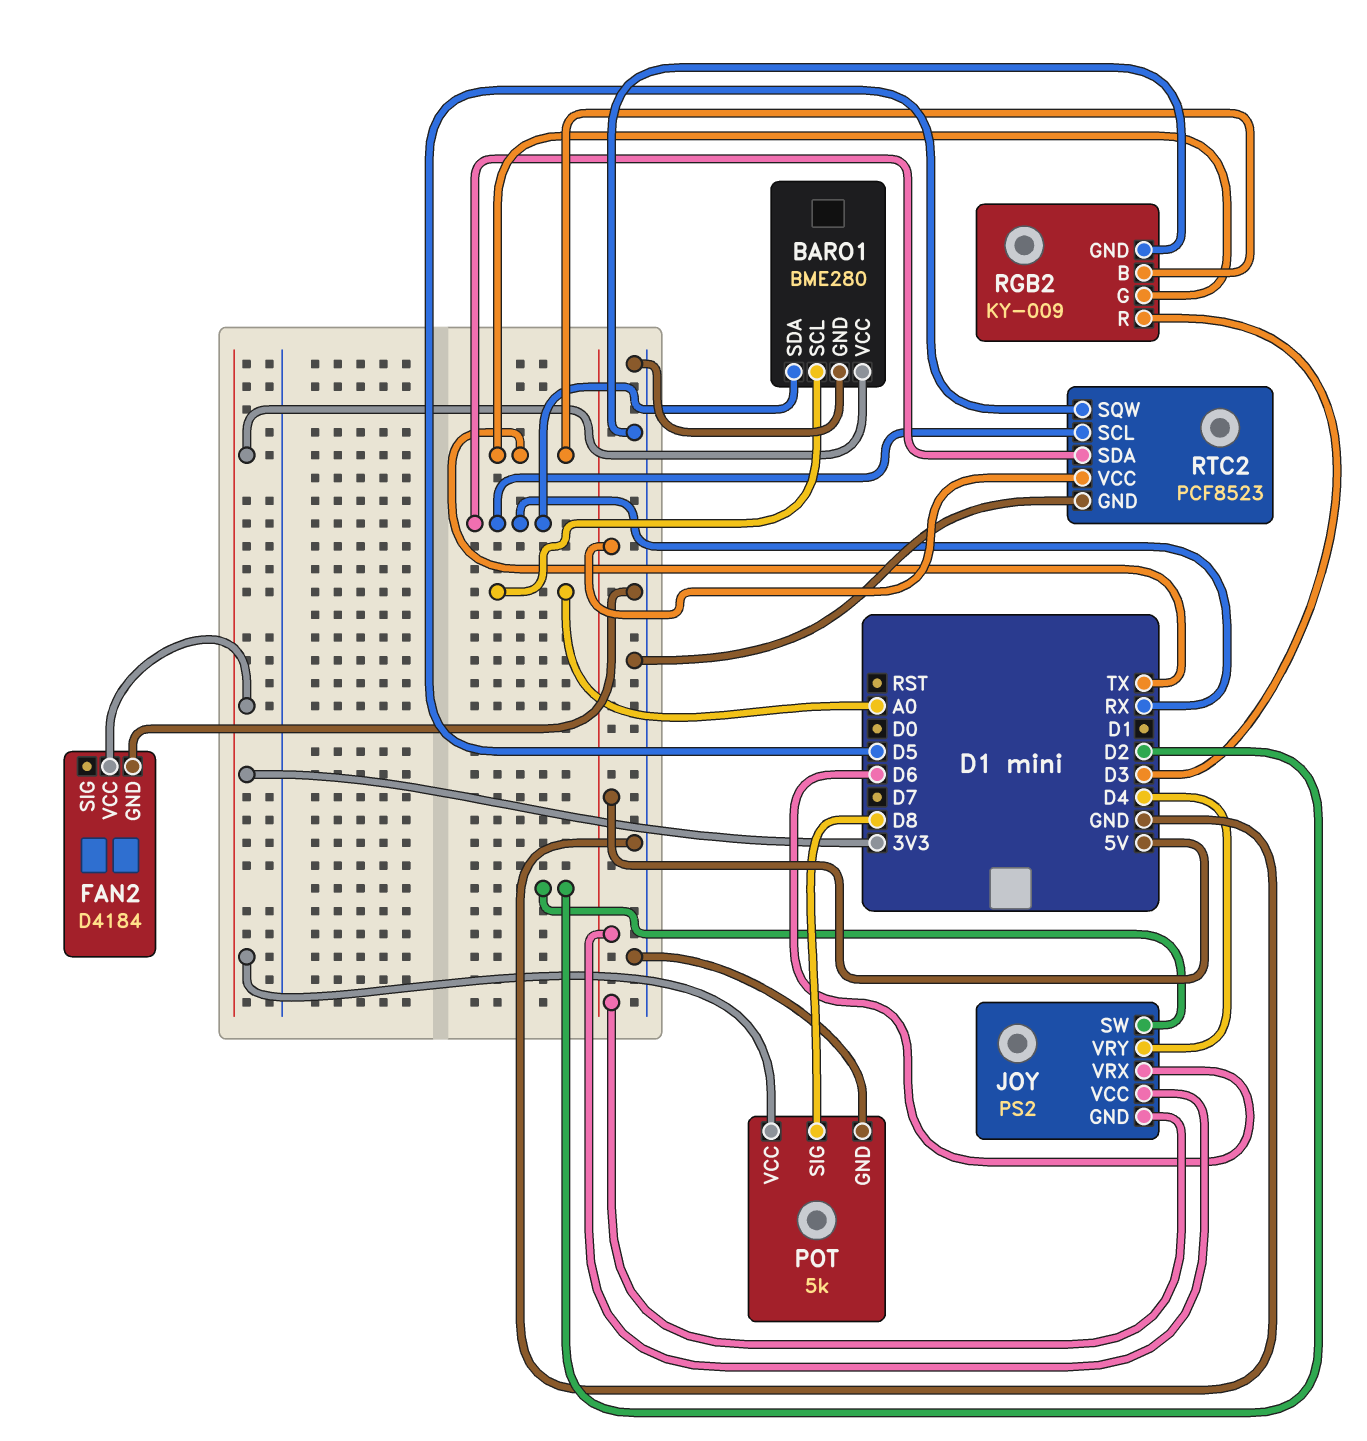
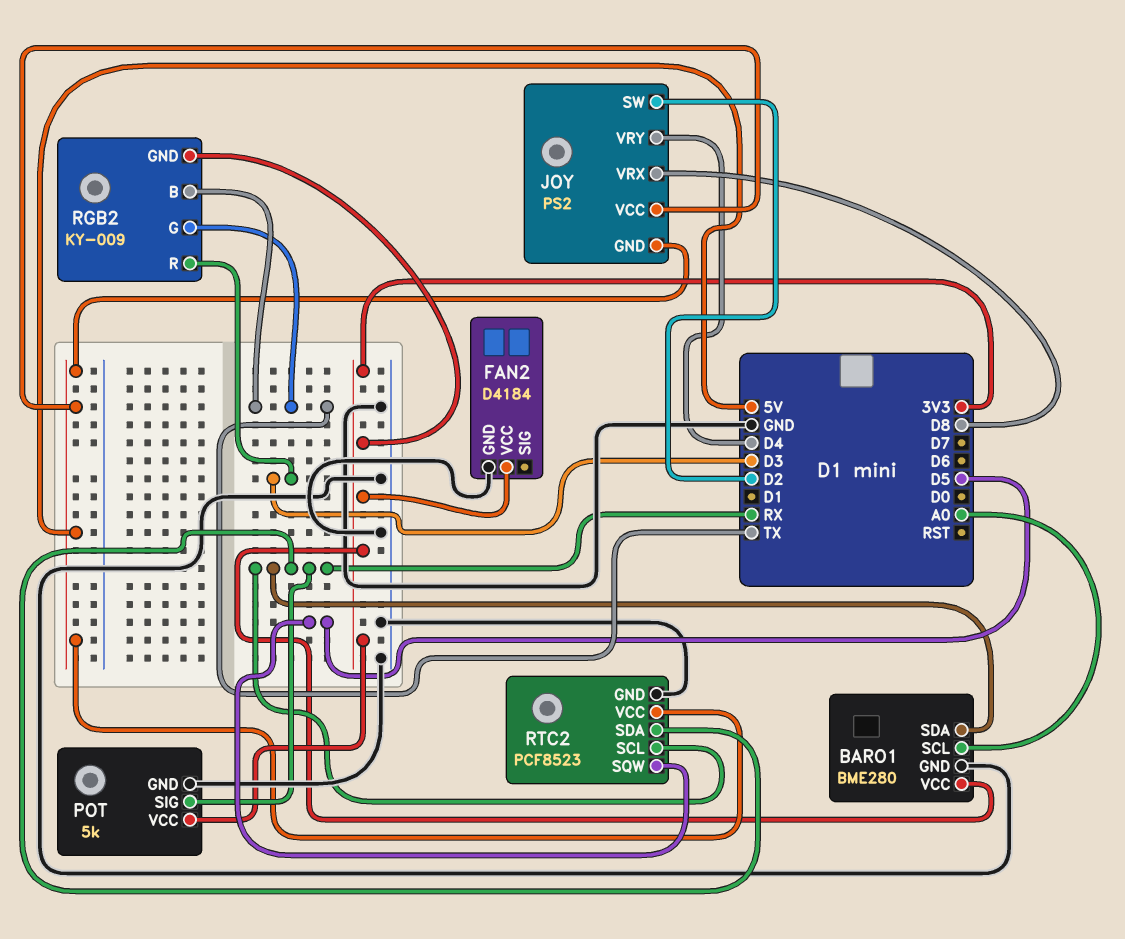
JOY pin VRX: D6 -> D8
POT pin SIG: D8 -> RX
RGB2 pin GND: GND -> 3V3

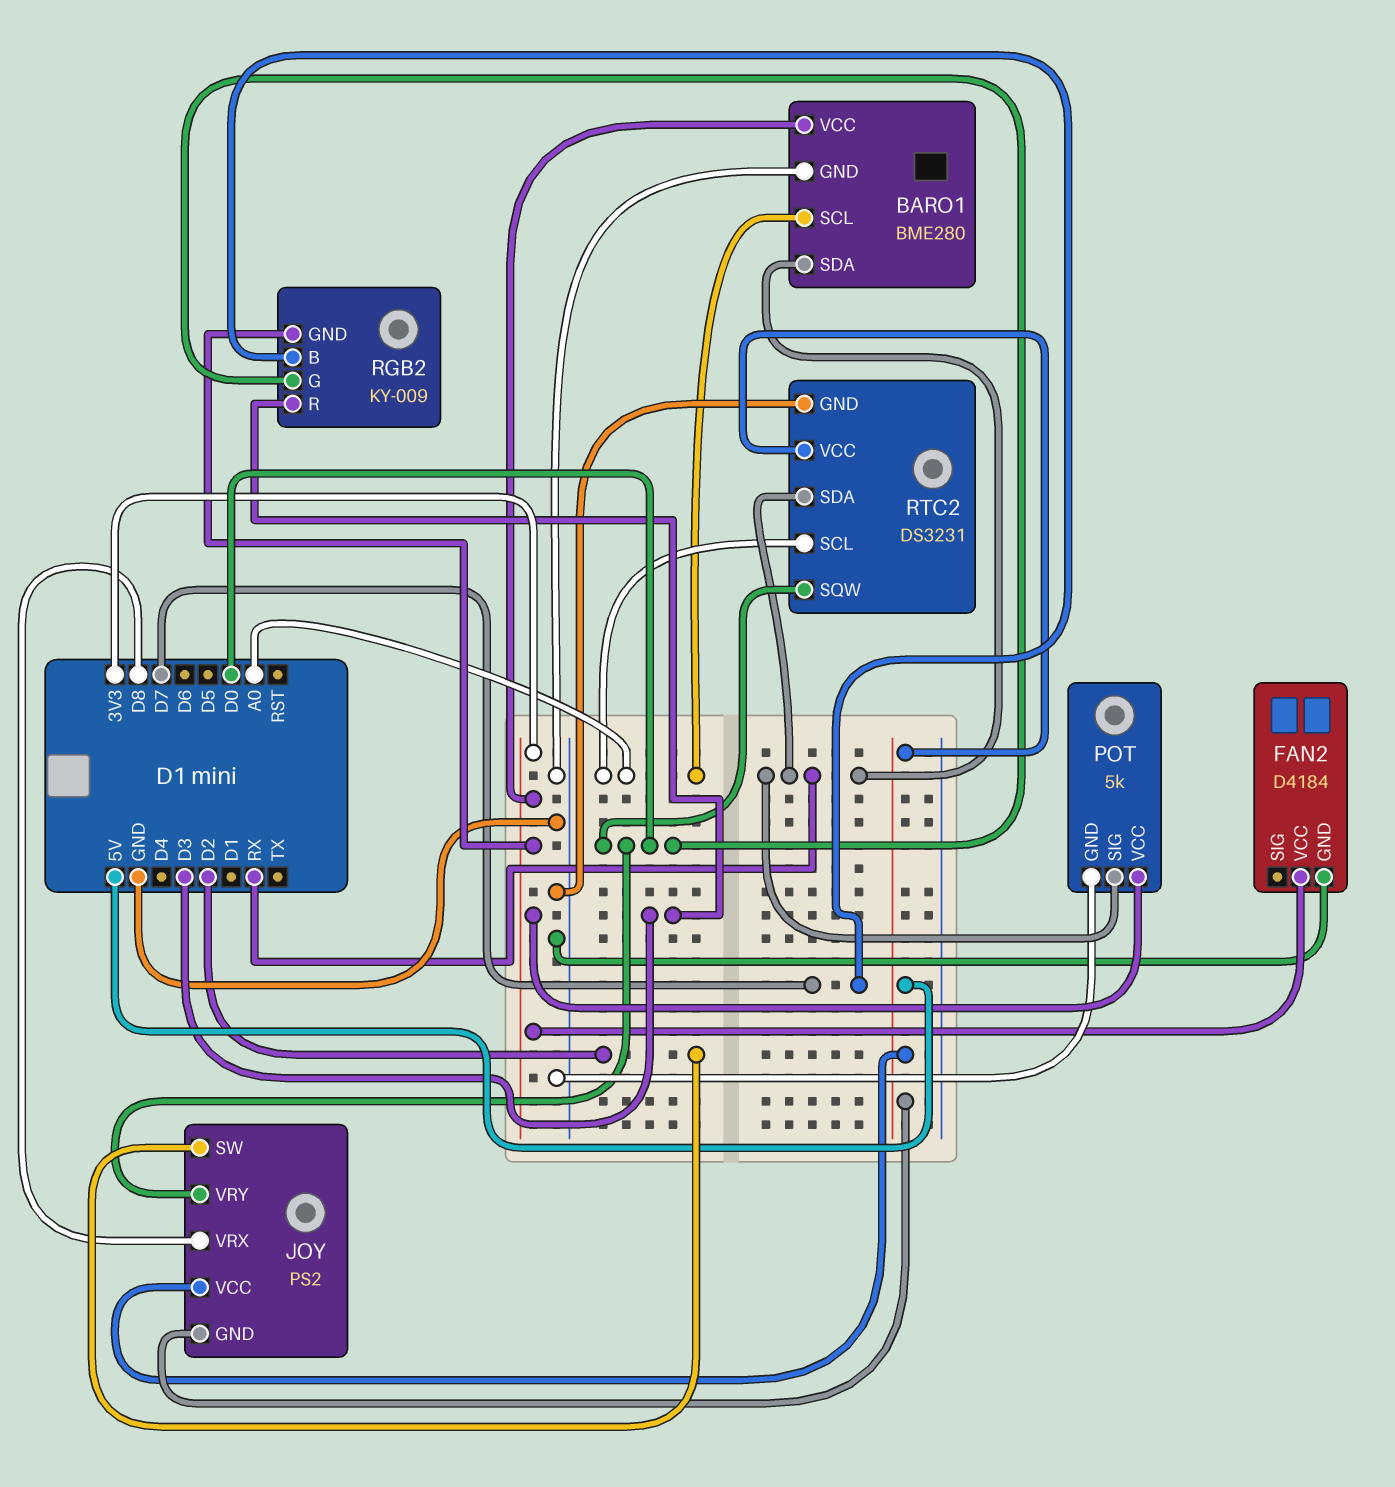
JOY pin VRY: D4 -> D0
RGB2 pin B: TX -> D7
RGB2 pin G: TX -> D0
RTC2: PCF8523 -> DS3231
RTC2 pin SCL: RX -> A0
RTC2 pin SQW: D5 -> D0

